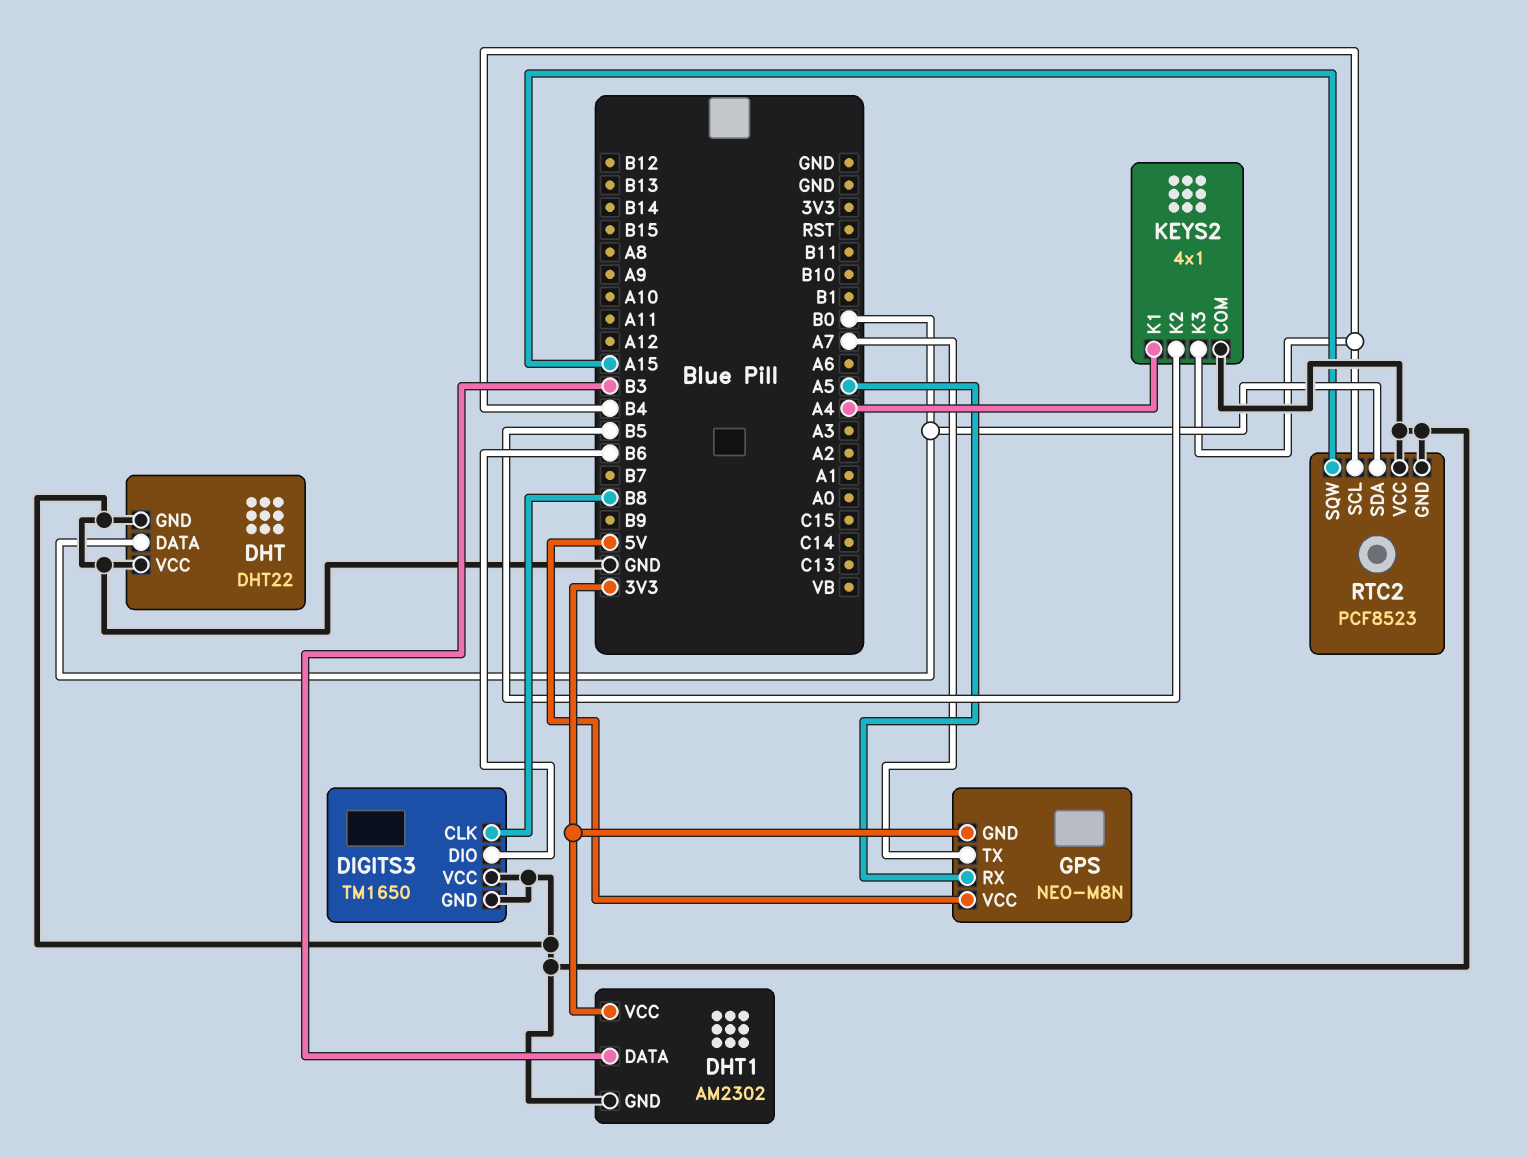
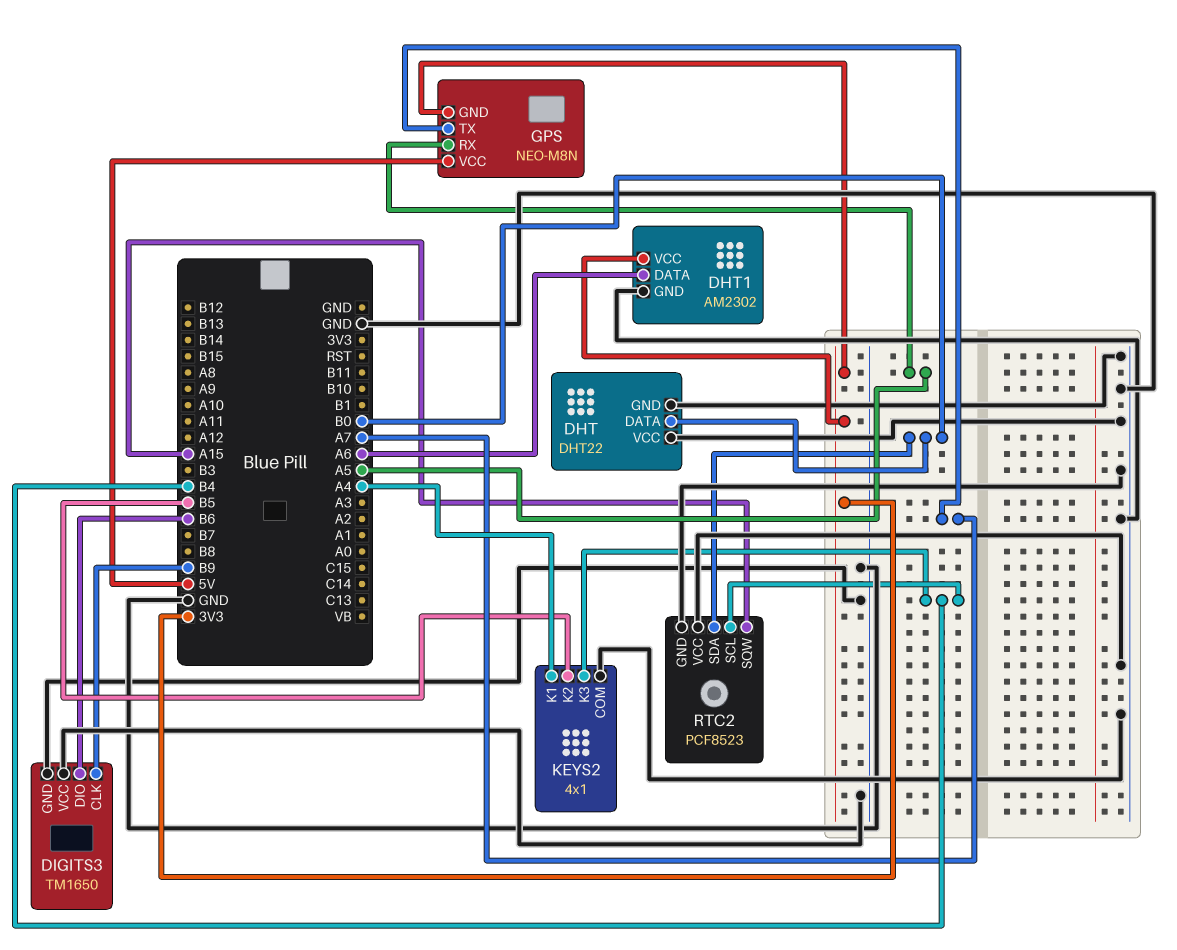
DHT1 pin DATA: B3 -> A6
DIGITS3 pin CLK: B8 -> B9

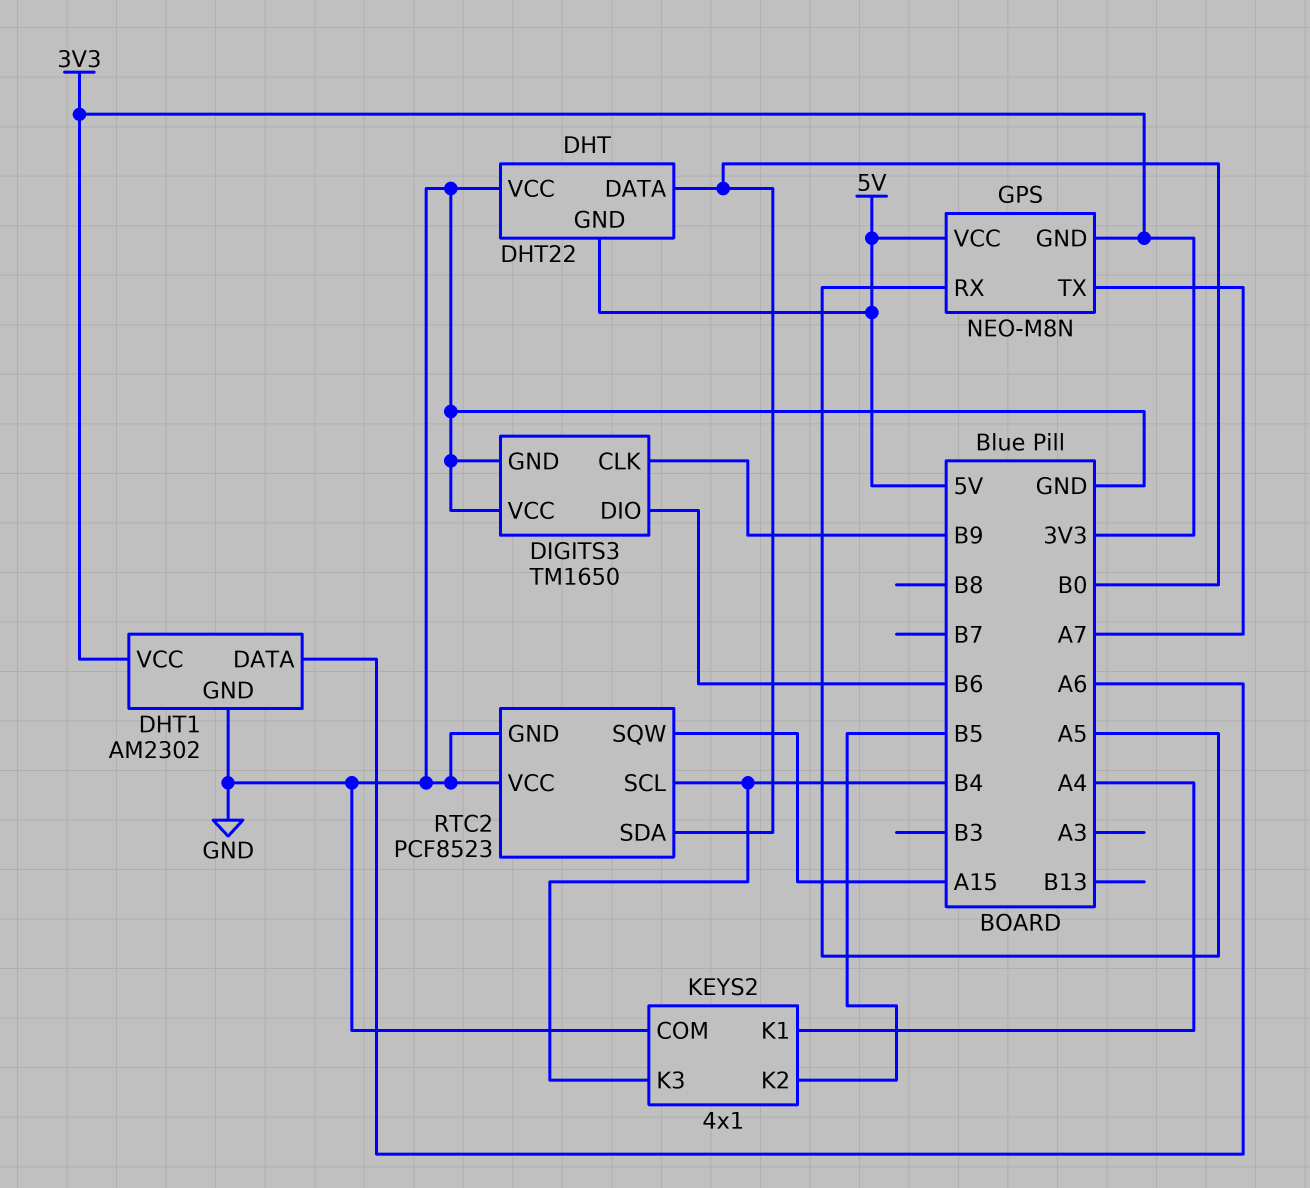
DHT pin GND: GND -> 5V

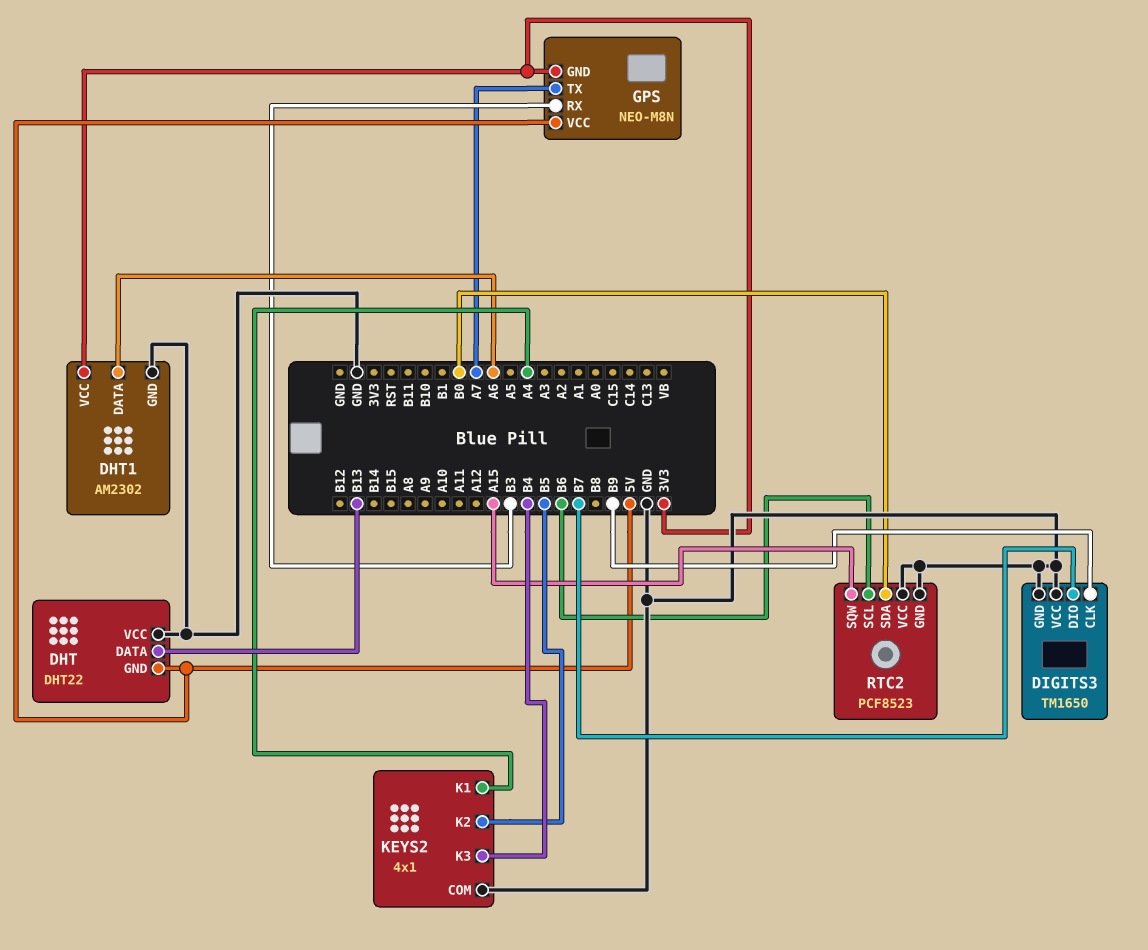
DHT pin DATA: B0 -> B13
DIGITS3 pin DIO: B6 -> B7
GPS pin RX: A5 -> B3
RTC2 pin SCL: B4 -> B6

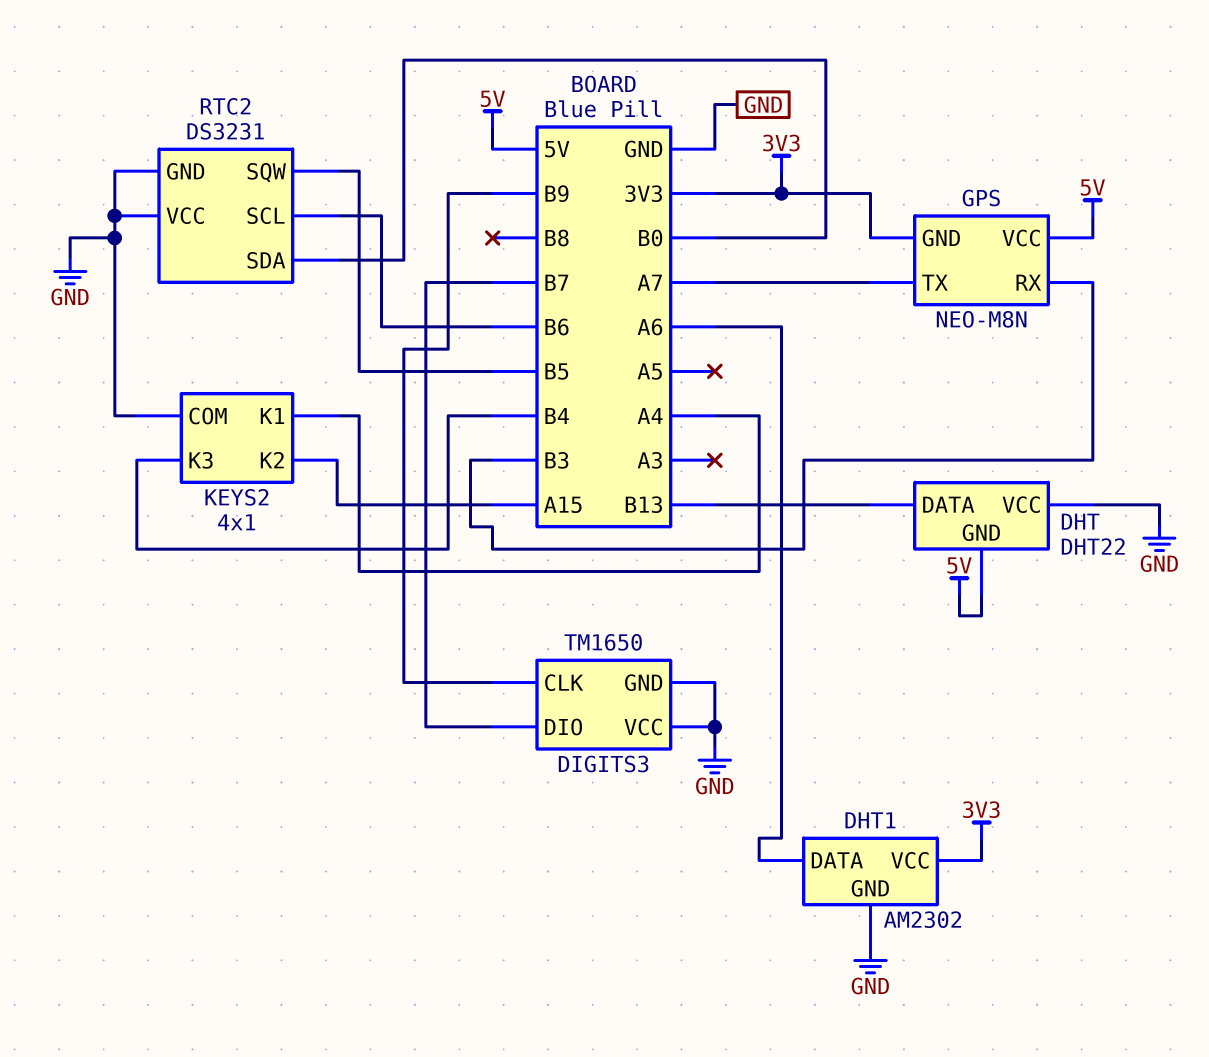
KEYS2 pin K2: B5 -> A15
RTC2: PCF8523 -> DS3231
RTC2 pin SQW: A15 -> B5

